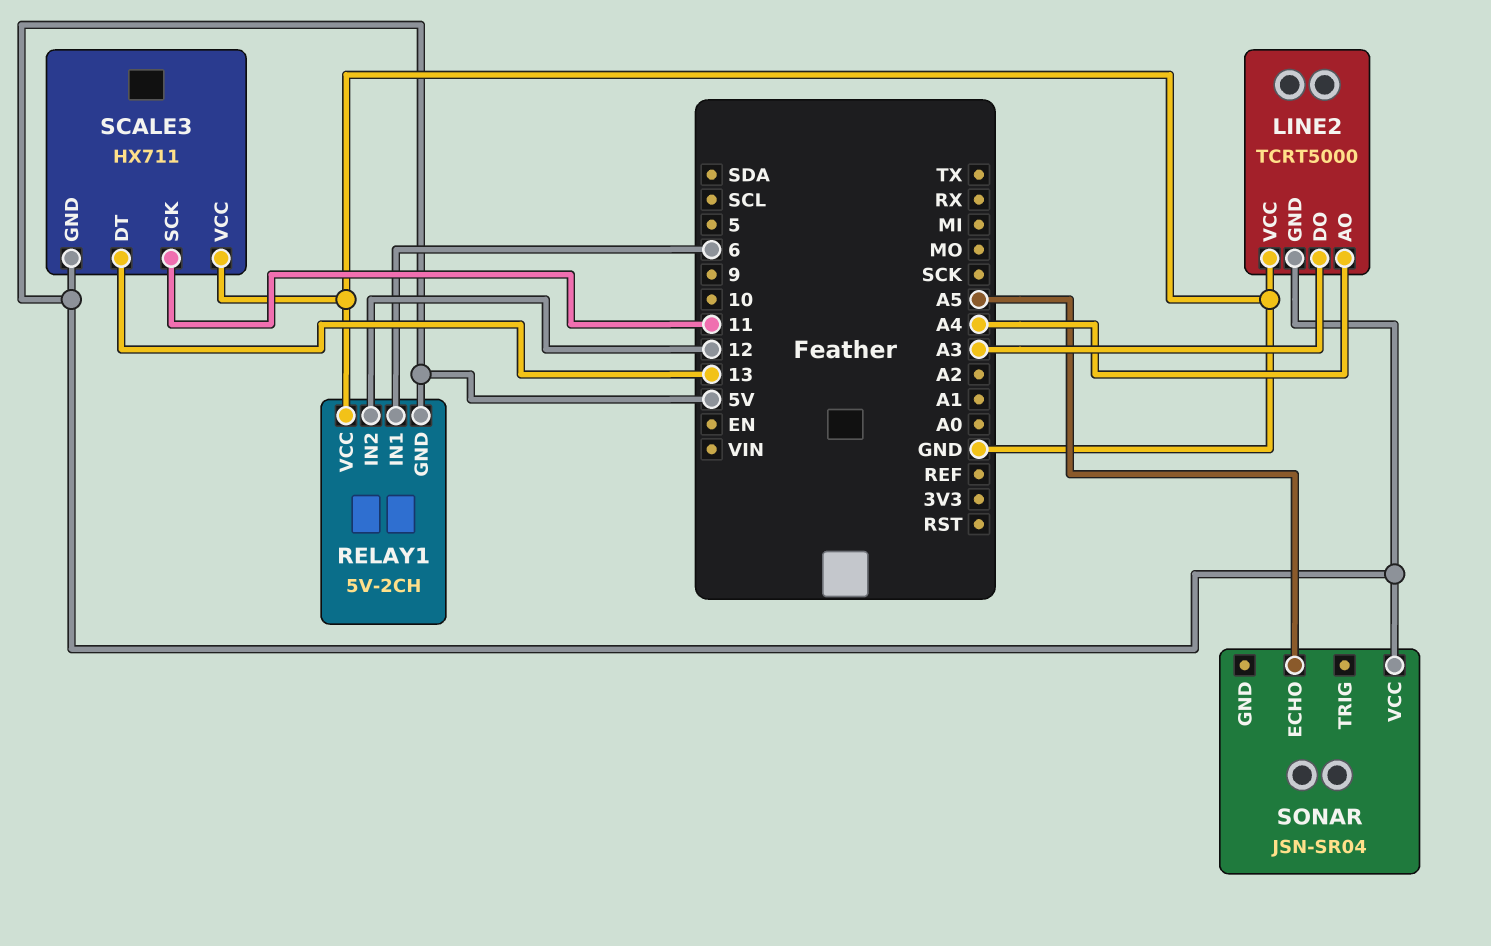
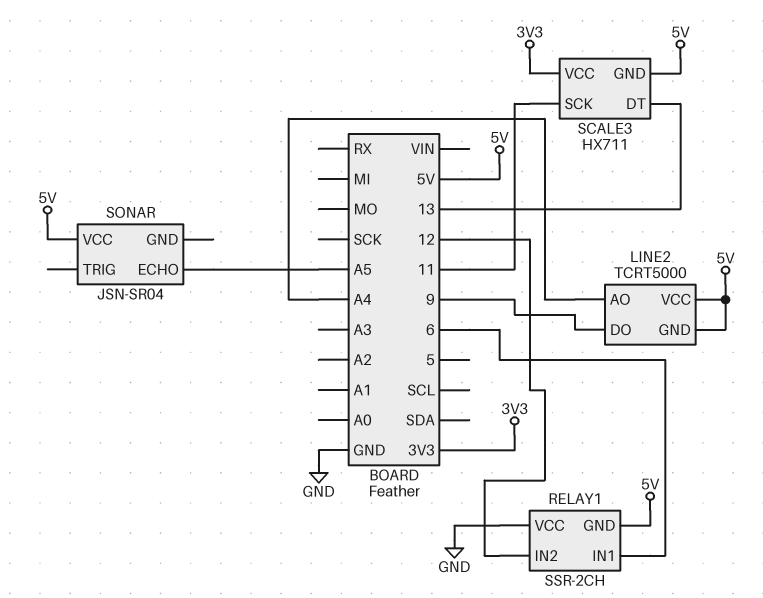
LINE2 pin DO: A3 -> 9
LINE2 pin VCC: GND -> 5V
RELAY1: 5V-2CH -> SSR-2CH
SCALE3 pin VCC: GND -> 3V3

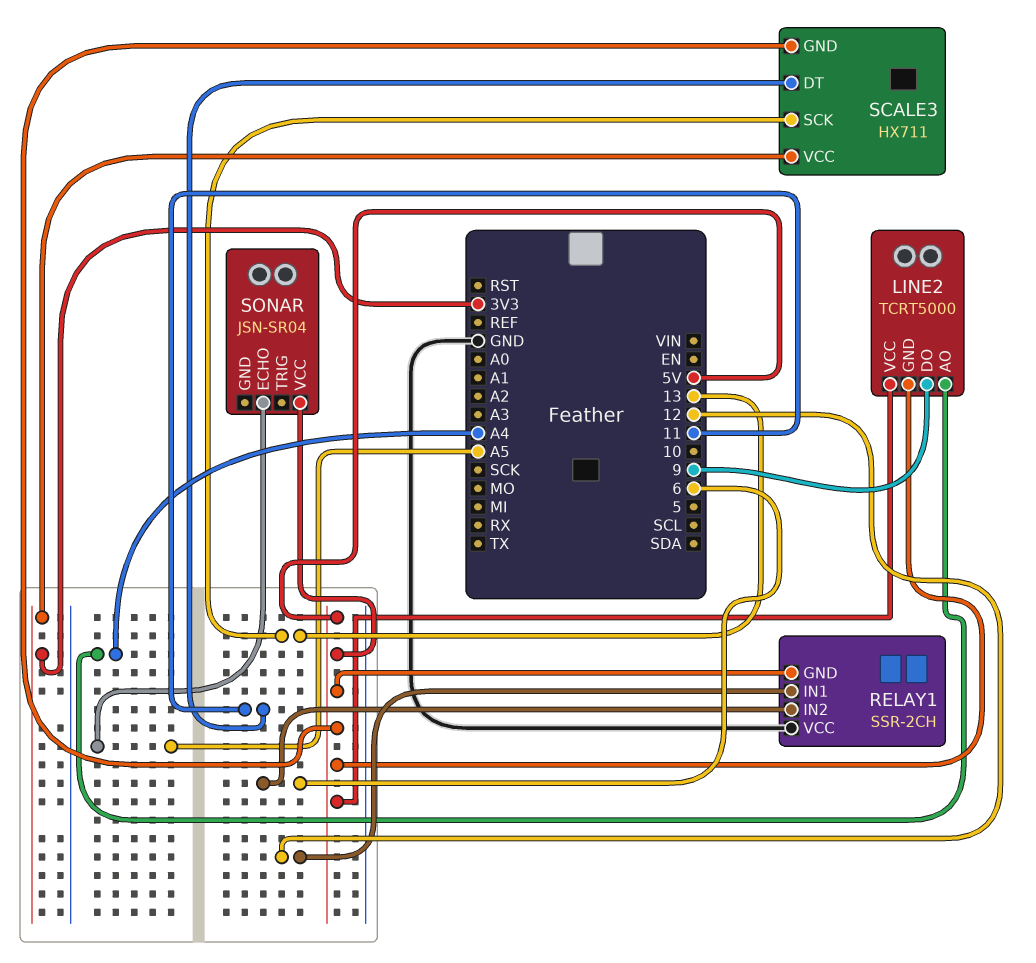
RELAY1 pin IN1: 6 -> 12
RELAY1 pin IN2: 12 -> 6
SCALE3 pin DT: 13 -> 11
SCALE3 pin SCK: 11 -> 13

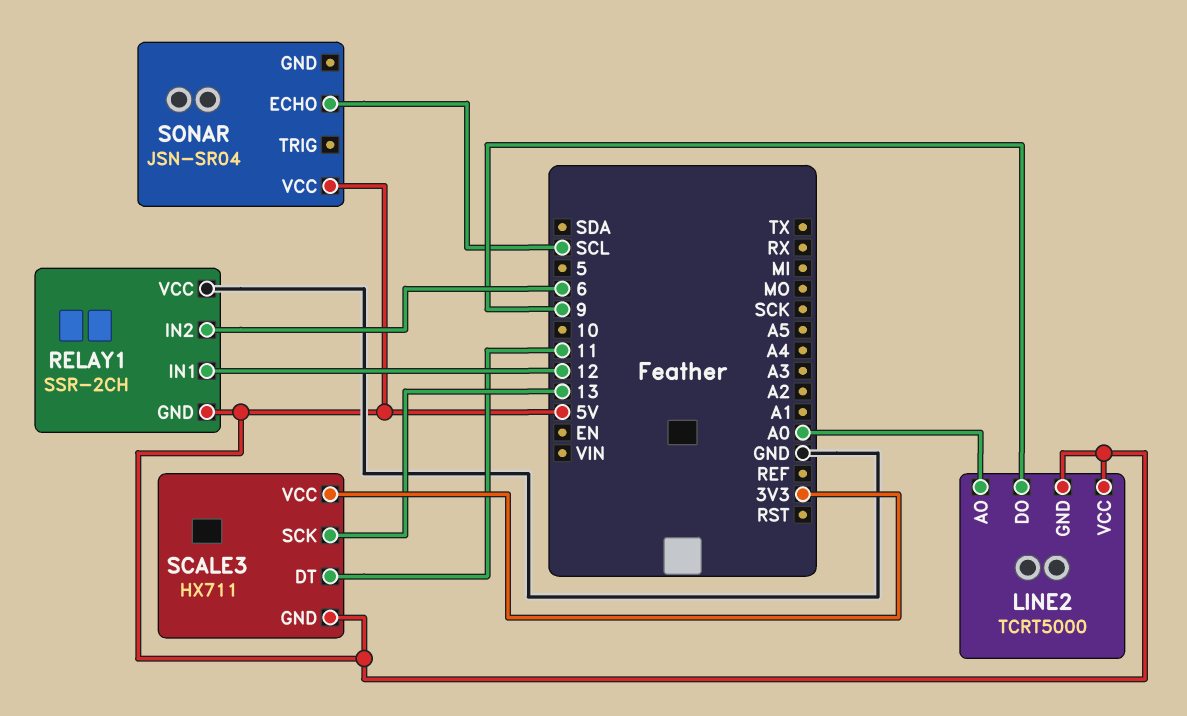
LINE2 pin AO: A4 -> A0
SONAR pin ECHO: A5 -> SCL

